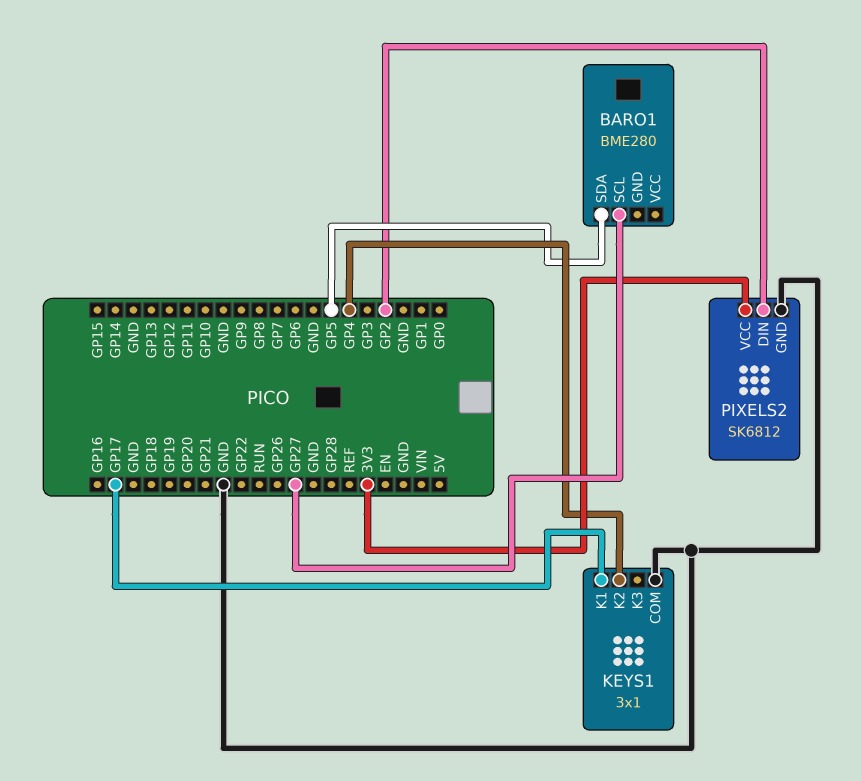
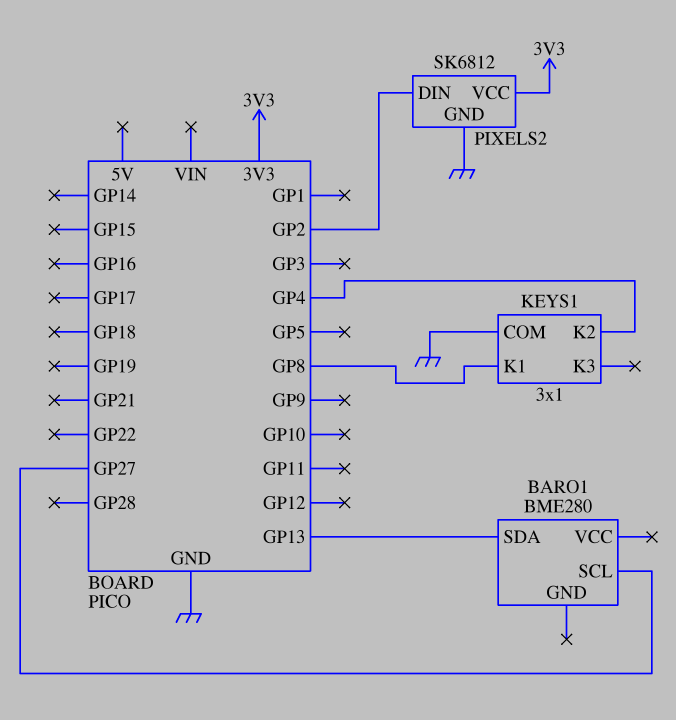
BARO1 pin SDA: GP5 -> GP13
KEYS1 pin K1: GP17 -> GP8

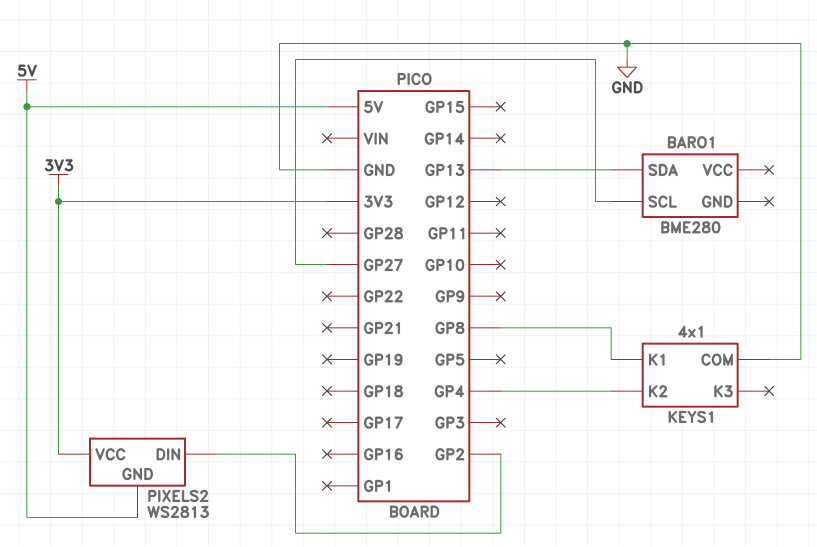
KEYS1: 3x1 -> 4x1
PIXELS2: SK6812 -> WS2813
PIXELS2 pin GND: GND -> 5V

